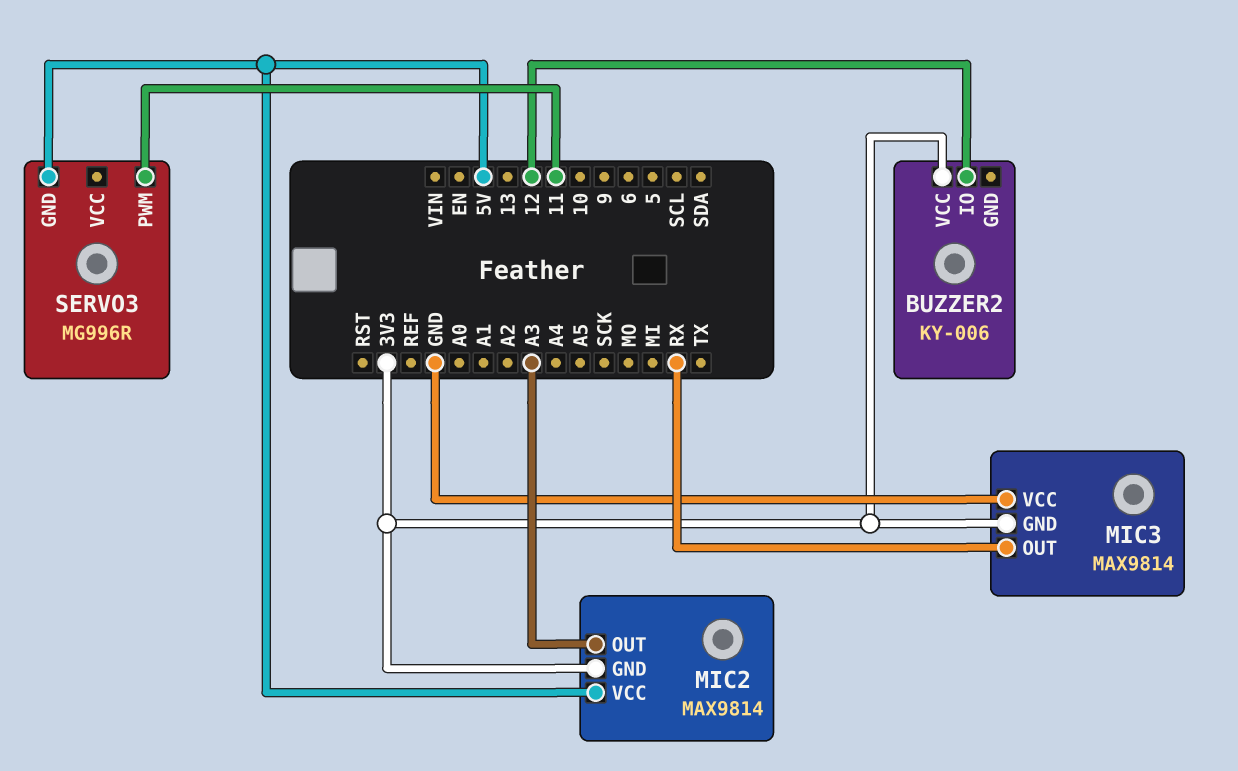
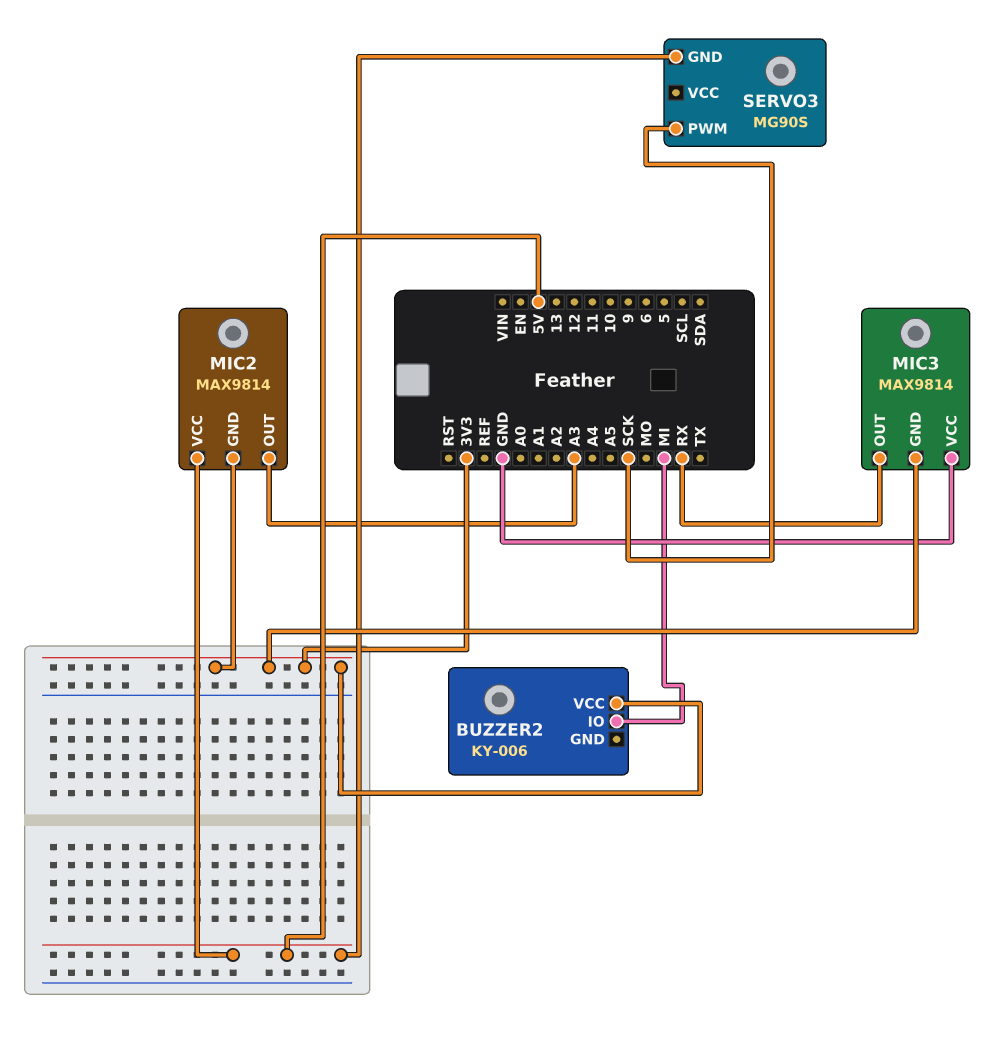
BUZZER2 pin IO: 12 -> MI
SERVO3: MG996R -> MG90S
SERVO3 pin PWM: 11 -> SCK

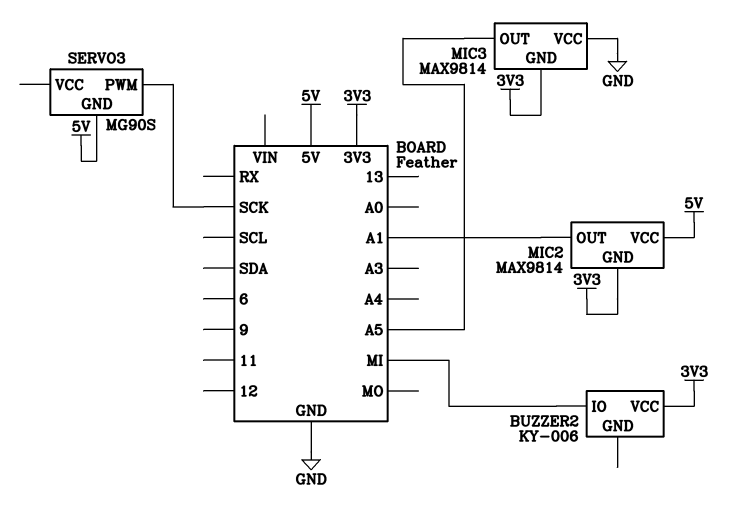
MIC2 pin OUT: A3 -> A1
MIC3 pin OUT: RX -> A5

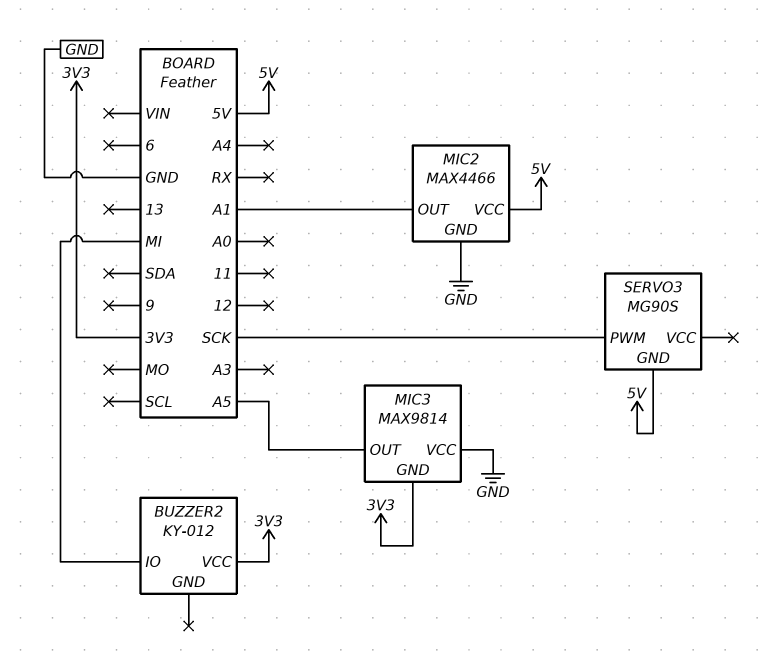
BUZZER2: KY-006 -> KY-012
MIC2: MAX9814 -> MAX4466
MIC2 pin GND: 3V3 -> GND

